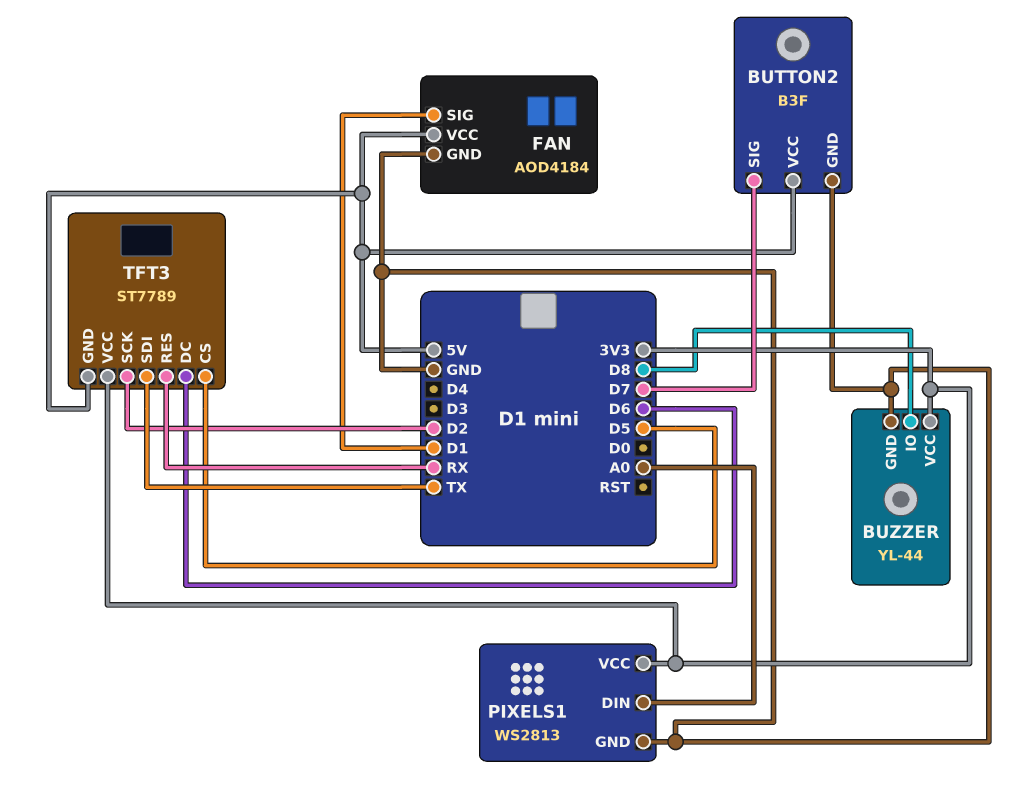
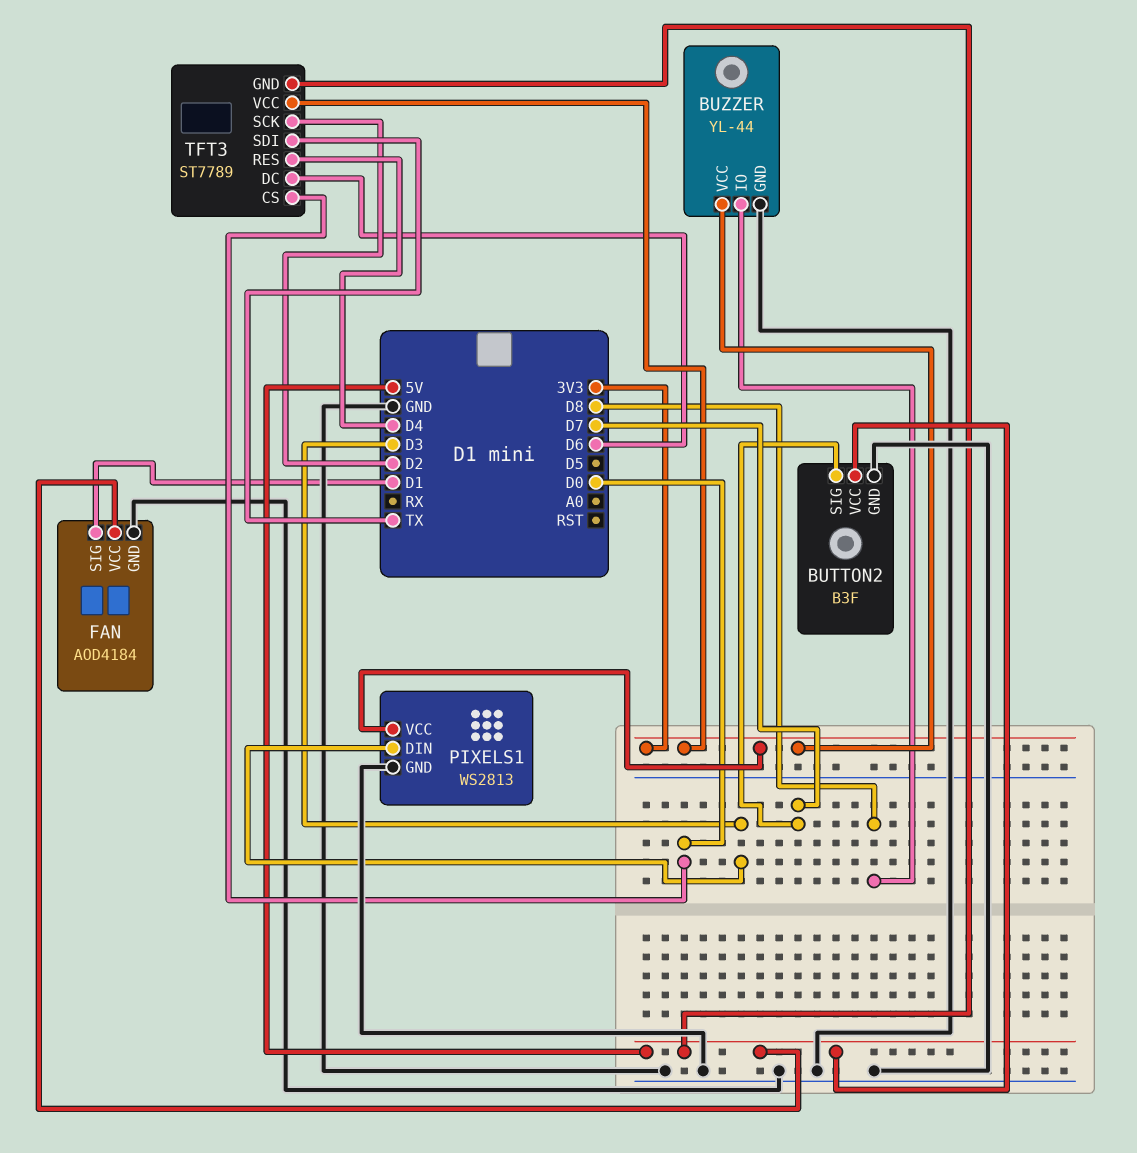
PIXELS1 pin DIN: A0 -> D3
TFT3 pin CS: D5 -> D0
TFT3 pin RES: RX -> D4

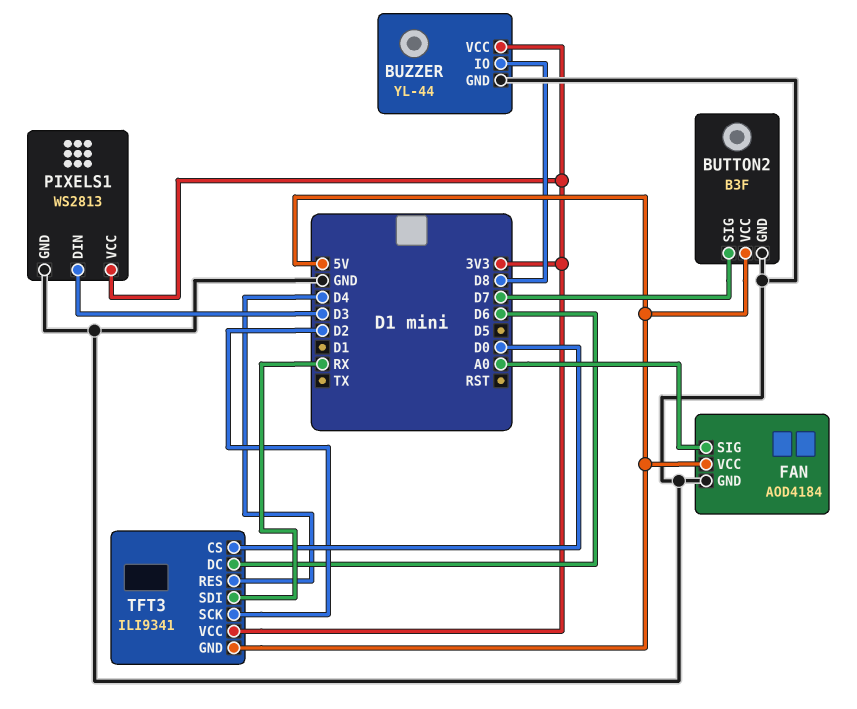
FAN pin SIG: D1 -> A0
TFT3: ST7789 -> ILI9341
TFT3 pin SDI: TX -> RX

